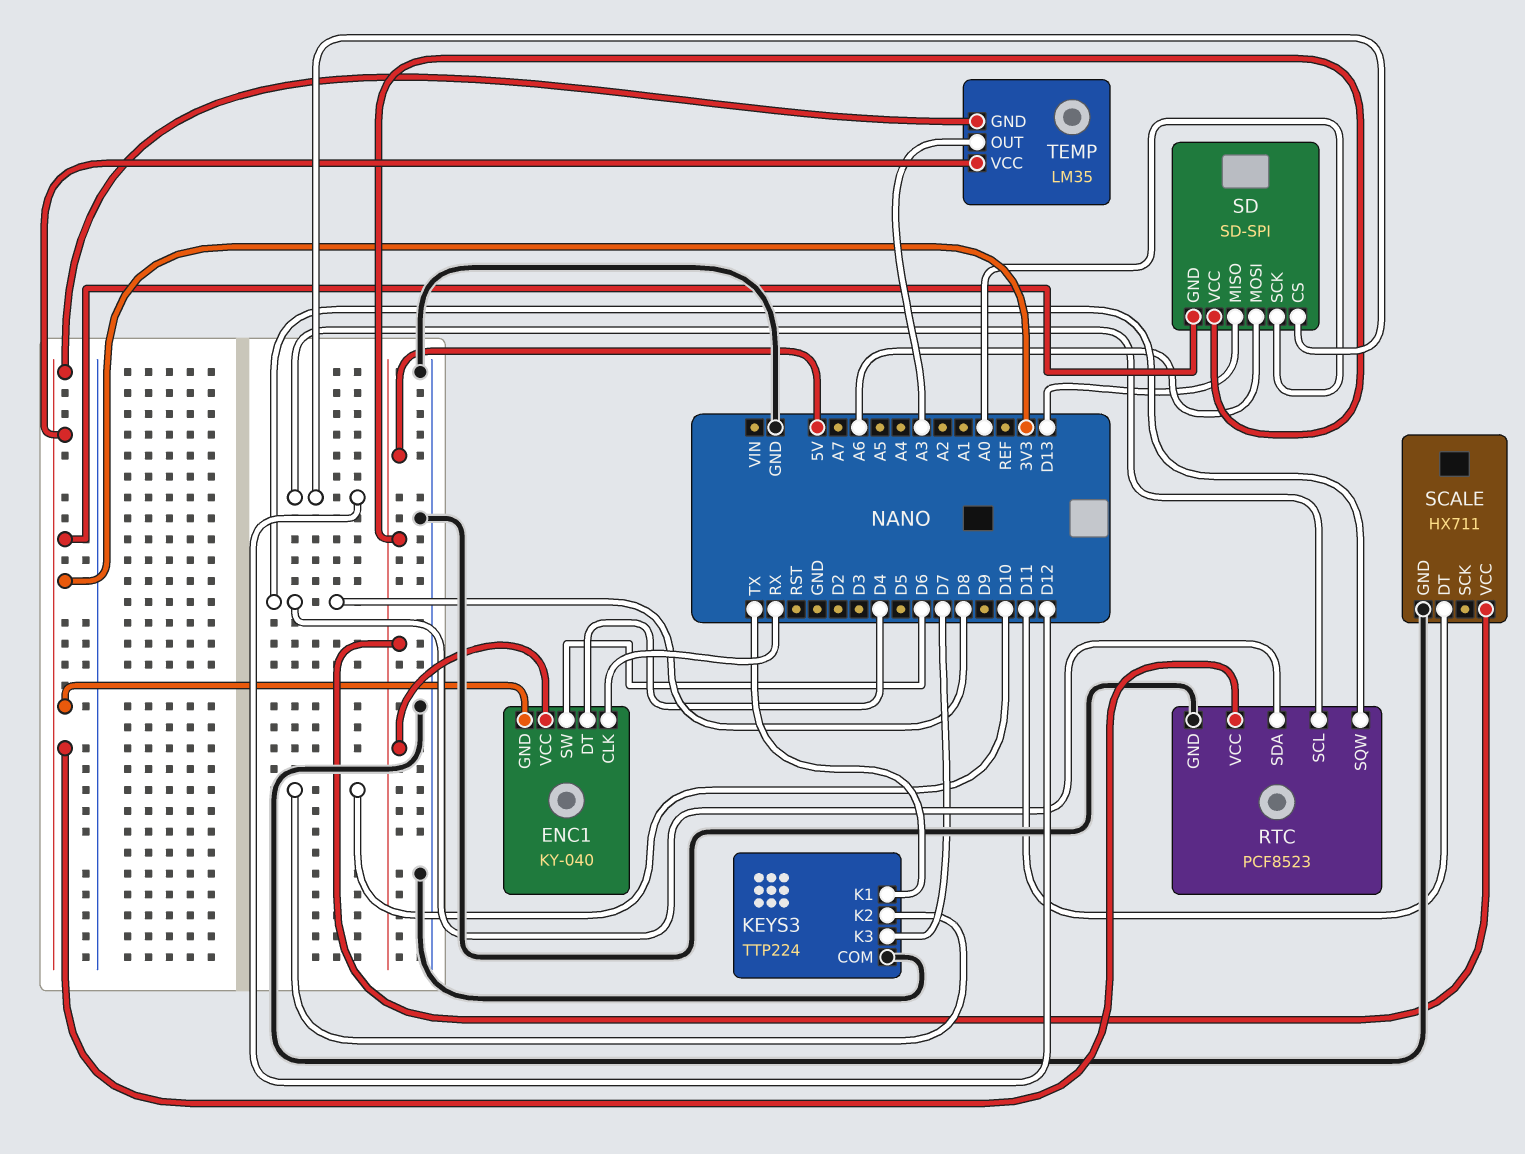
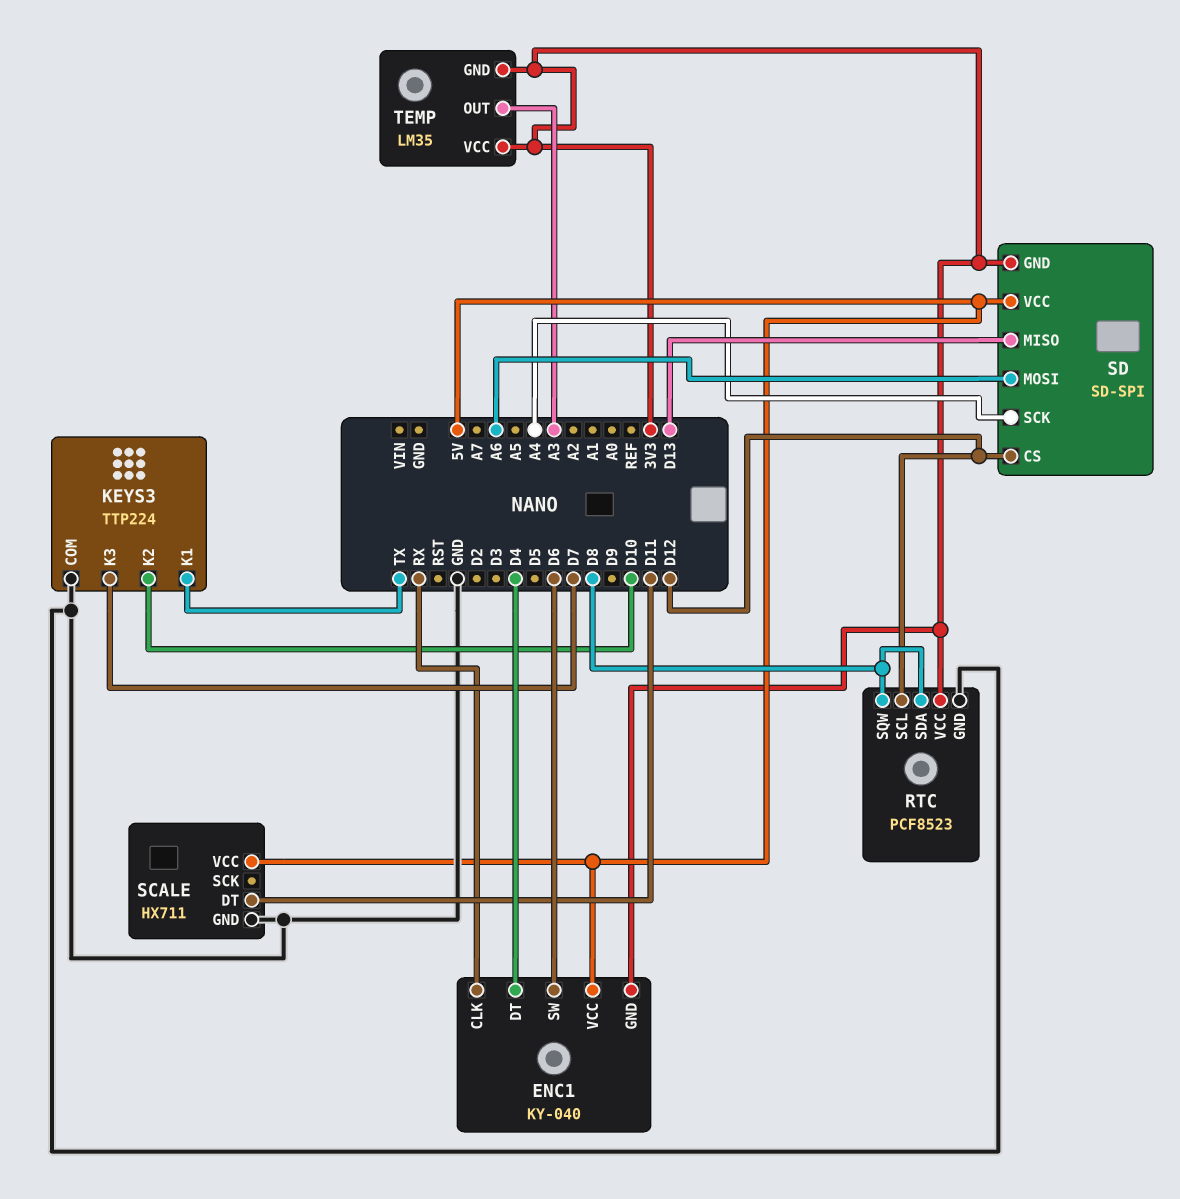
SD pin SCK: A0 -> A4

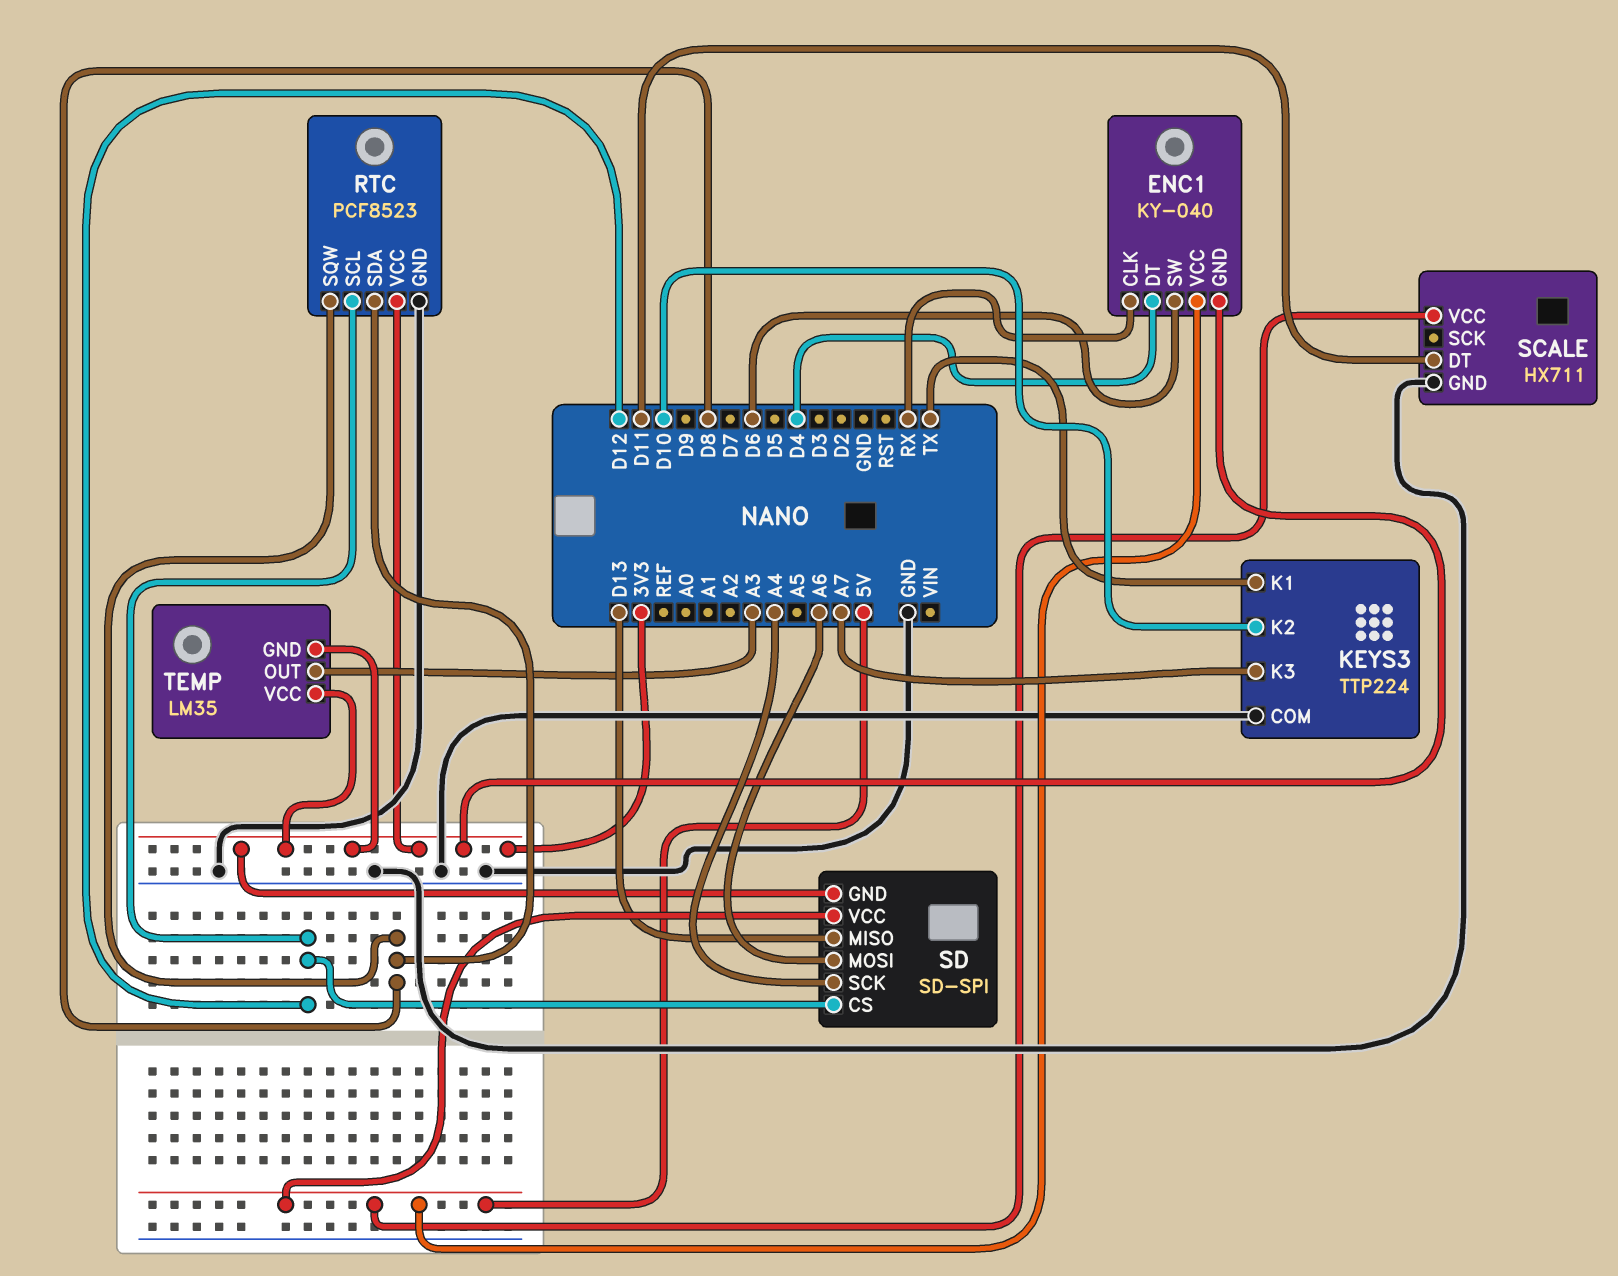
KEYS3 pin K3: D7 -> A7

